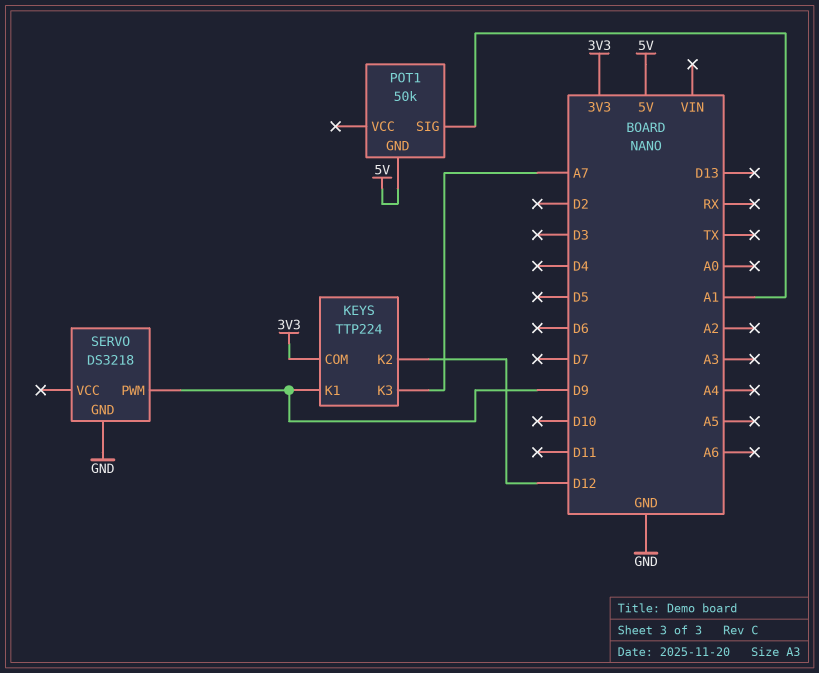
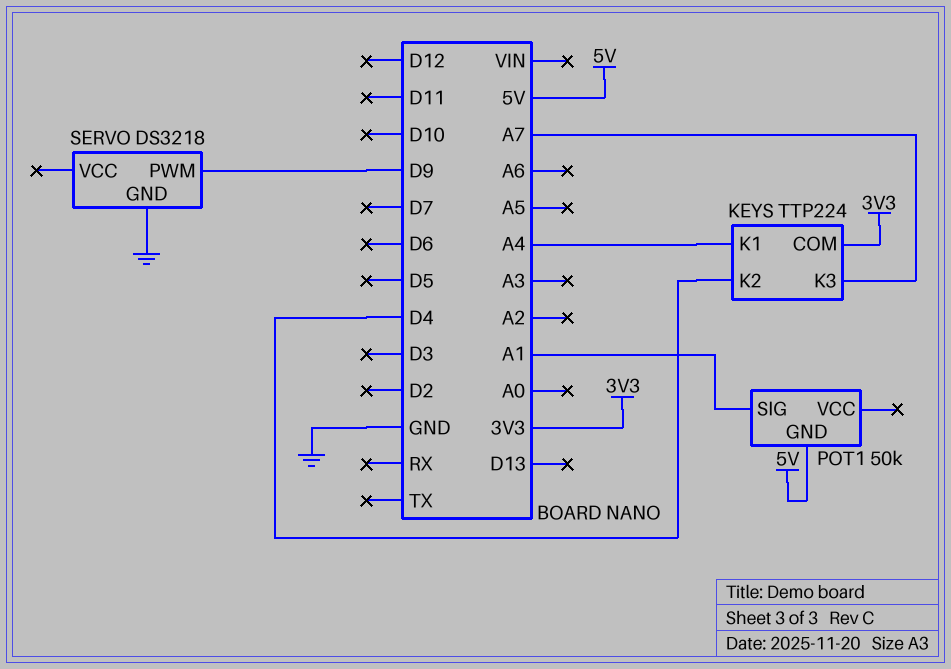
KEYS pin K1: D9 -> A4
KEYS pin K2: D12 -> D4

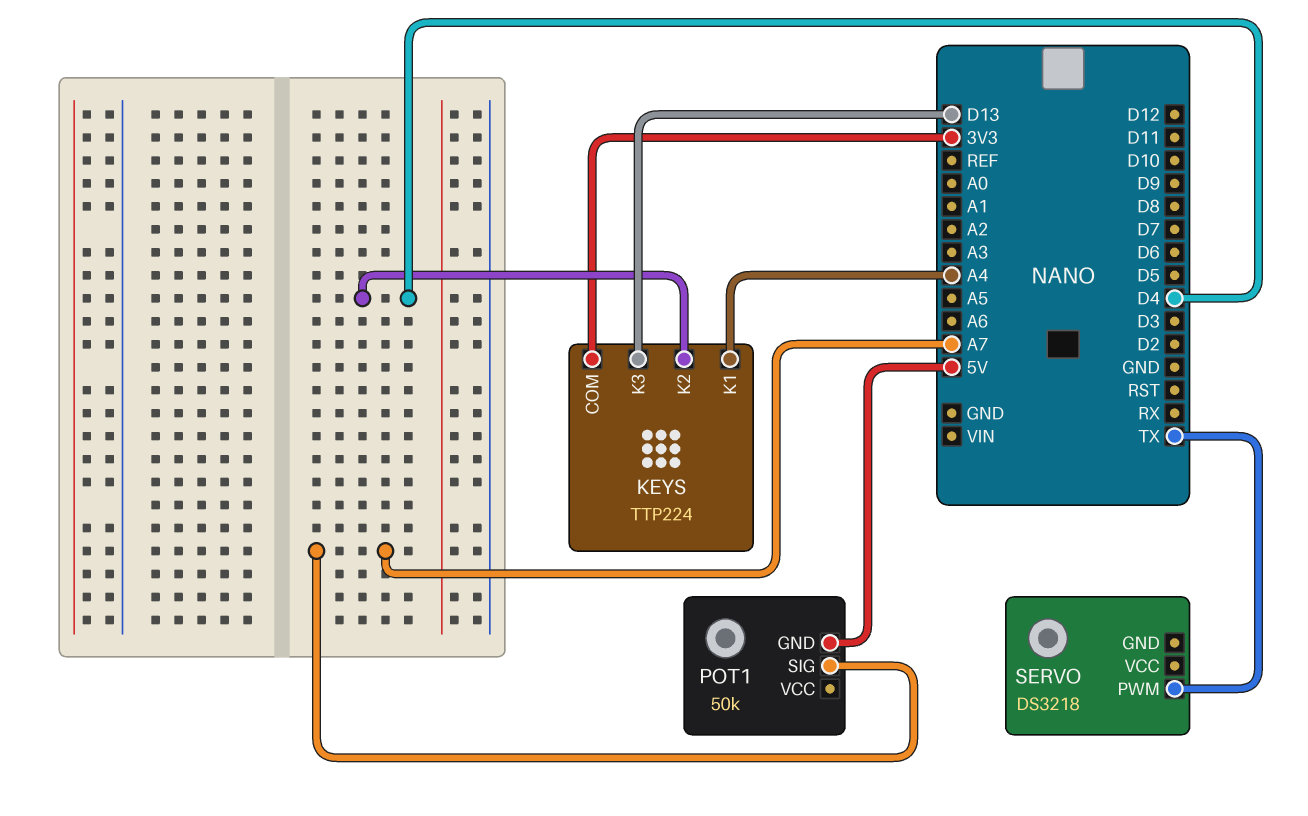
KEYS pin K3: A7 -> D13
POT1 pin SIG: A1 -> A7
SERVO pin GND: GND -> none
SERVO pin PWM: D9 -> TX

